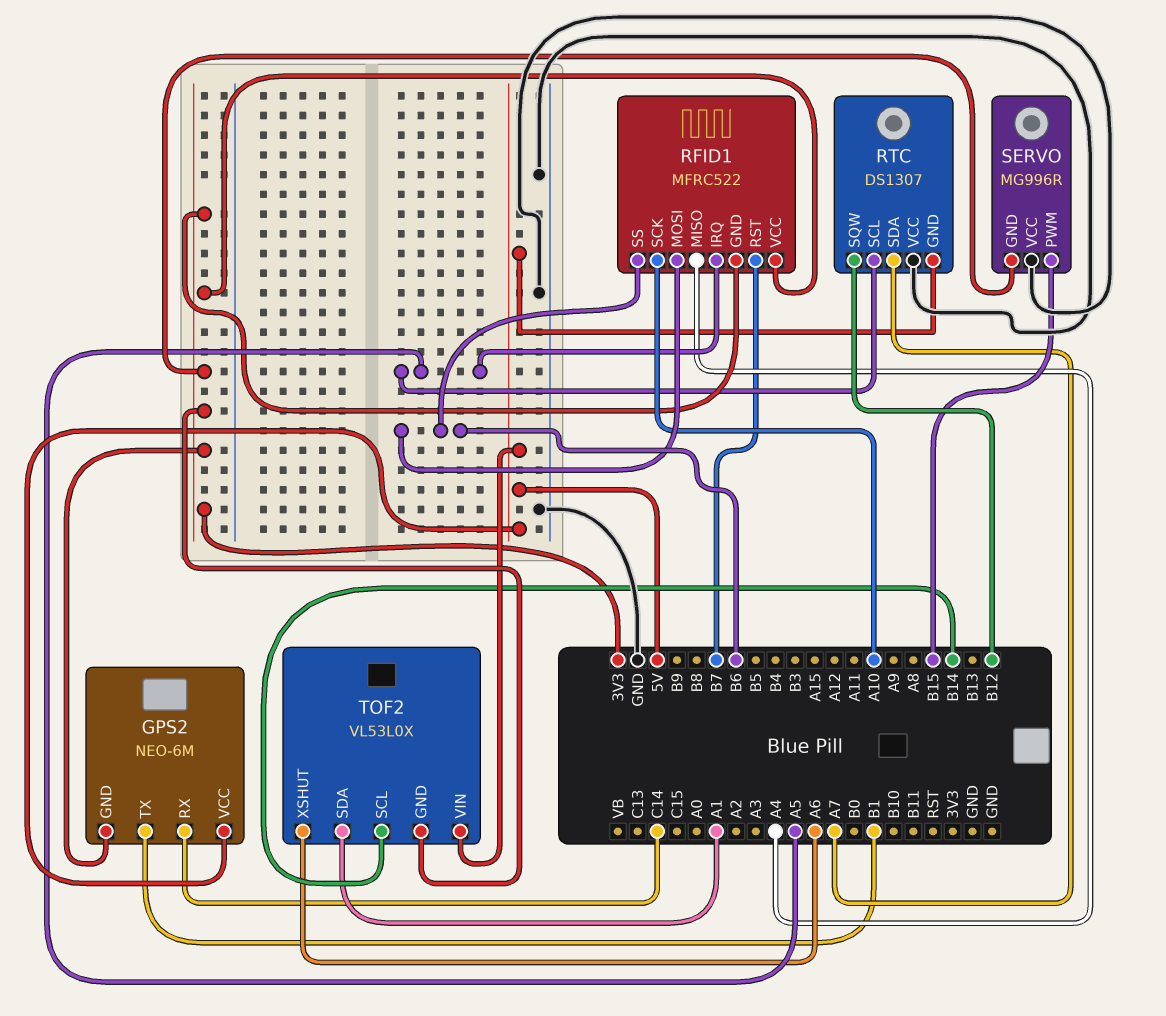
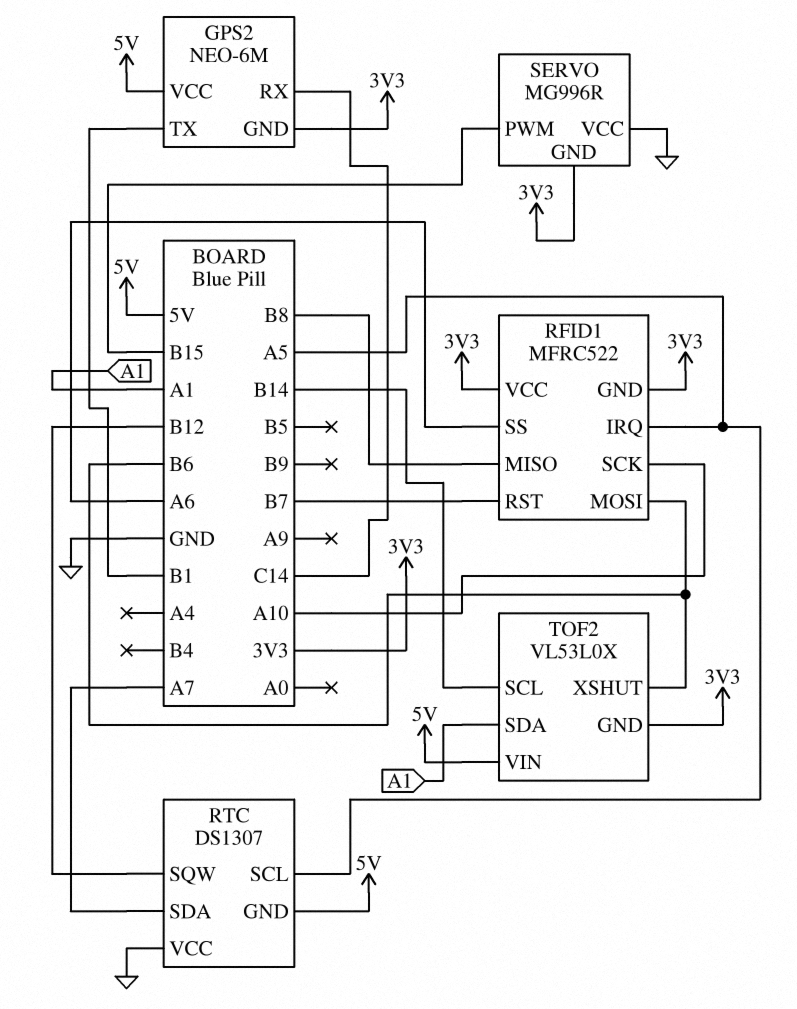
RFID1 pin MISO: A4 -> B8
RFID1 pin SS: B6 -> A6
TOF2 pin XSHUT: A6 -> B6

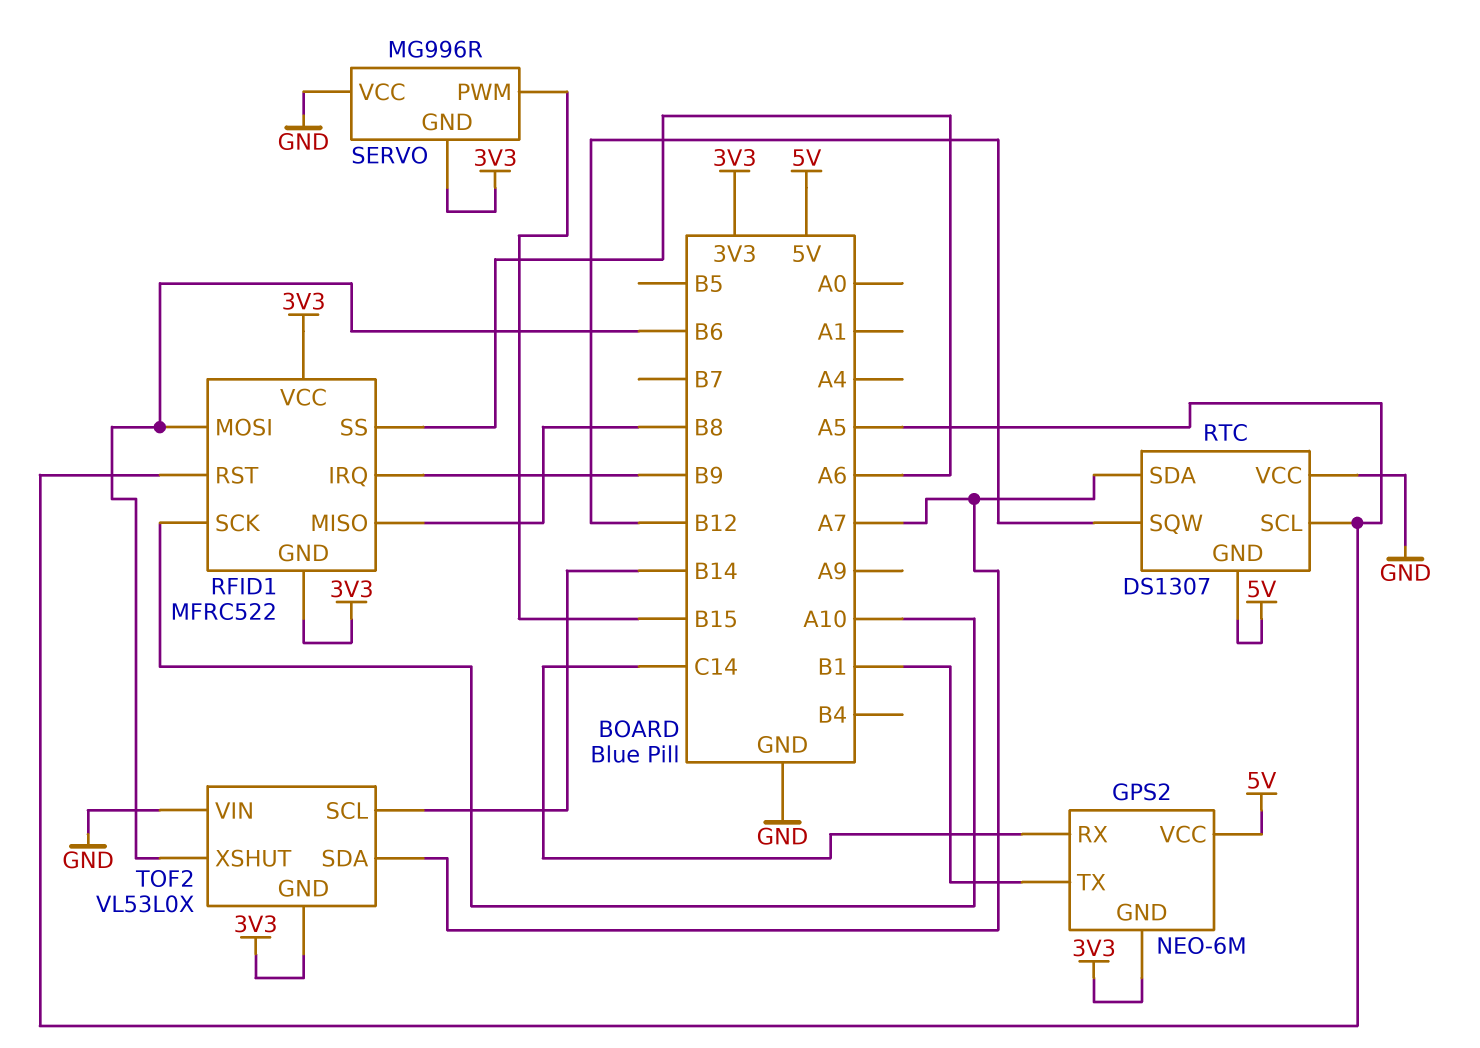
RFID1 pin IRQ: A5 -> B9
RFID1 pin RST: B7 -> A5
TOF2 pin SDA: A1 -> A7
TOF2 pin VIN: 5V -> GND

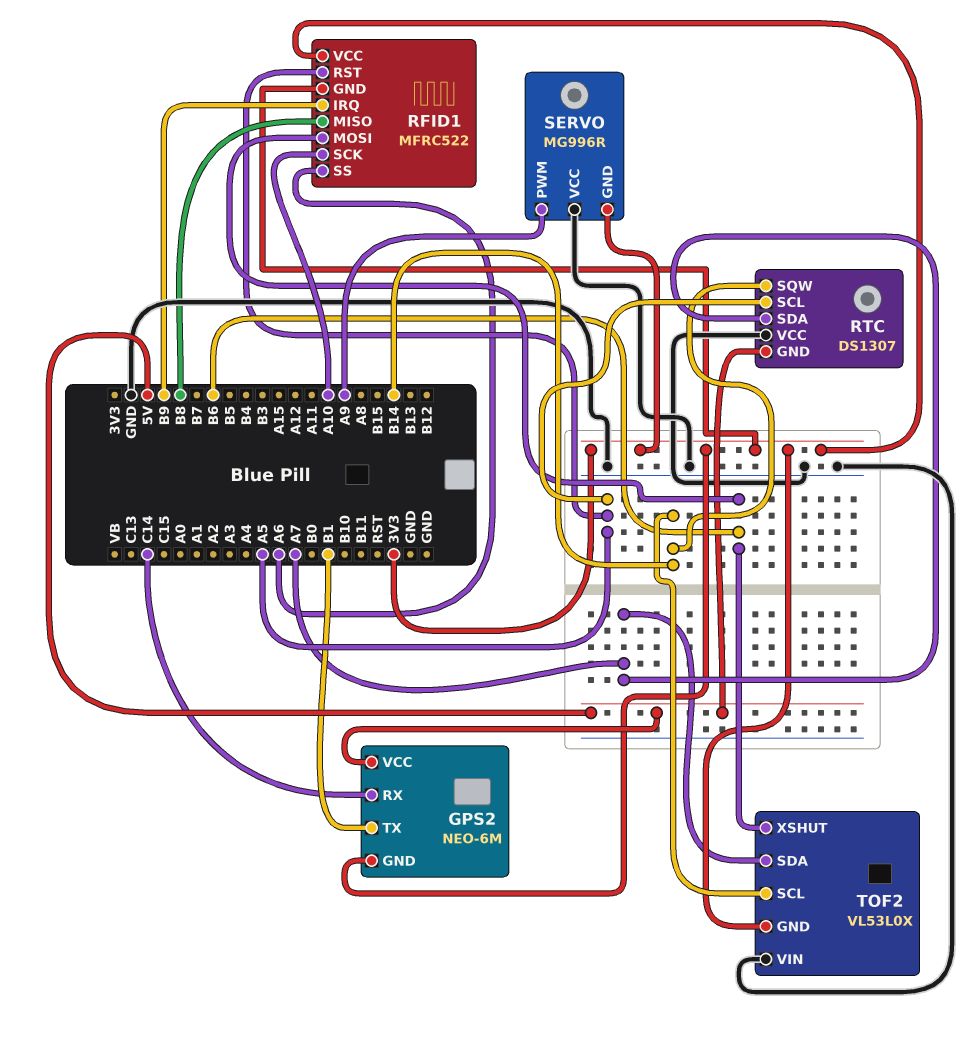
RTC pin SQW: B12 -> B14
SERVO pin PWM: B15 -> A9

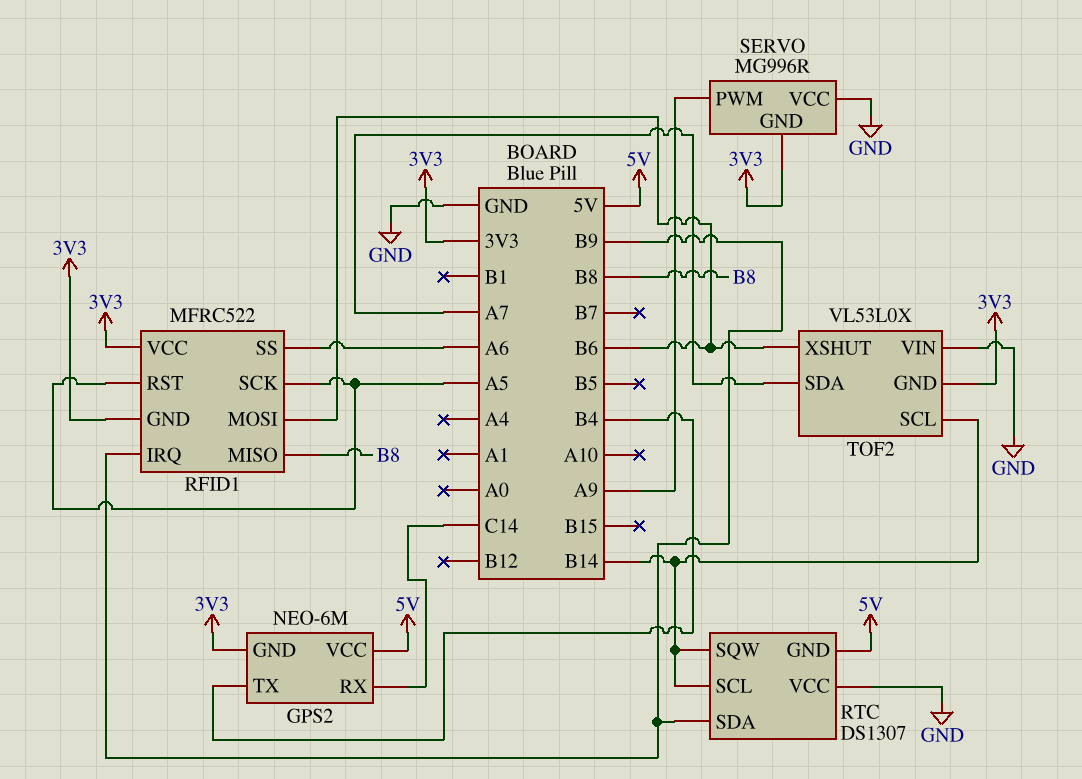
GPS2 pin TX: B1 -> B4
RFID1 pin SCK: A10 -> A5
RTC pin SCL: A5 -> B14
RTC pin SDA: A7 -> B9

